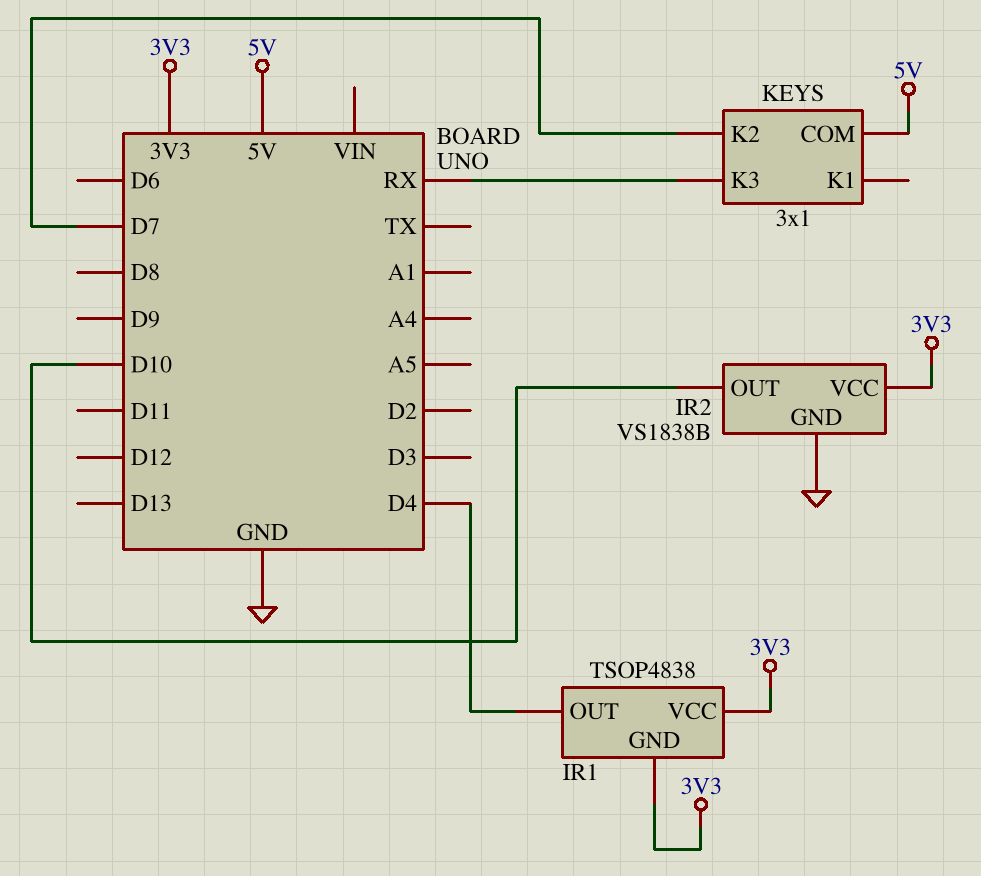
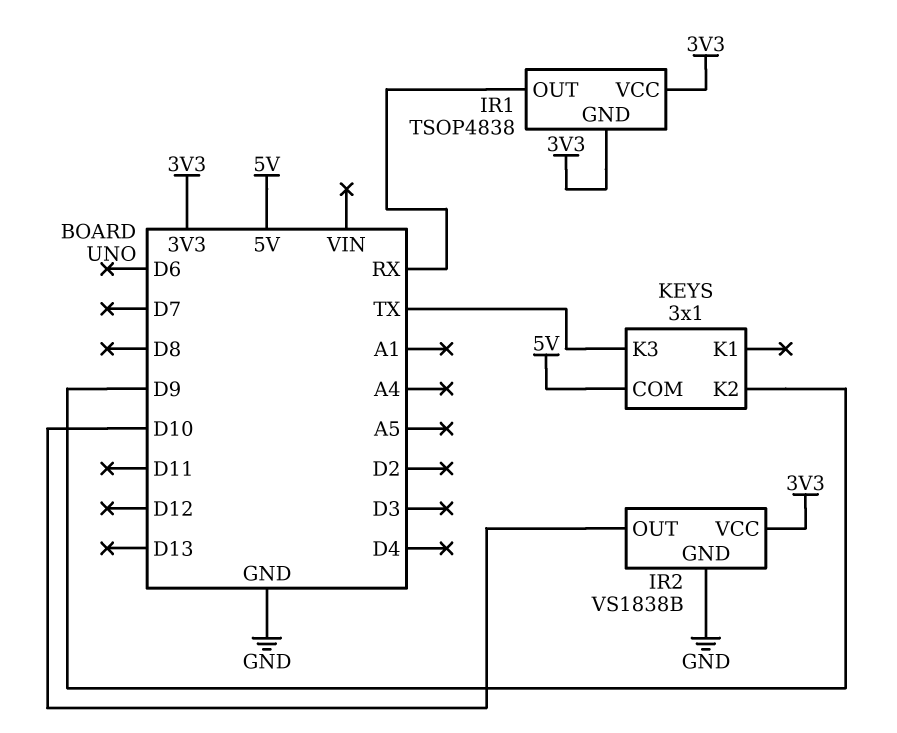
IR1 pin OUT: D4 -> RX
KEYS pin K2: D7 -> D9
KEYS pin K3: RX -> TX

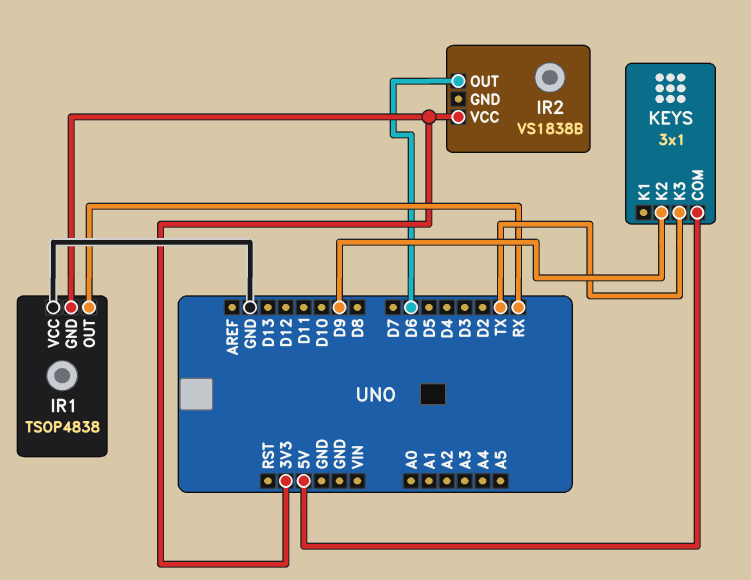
IR1 pin VCC: 3V3 -> GND
IR2 pin GND: GND -> none
IR2 pin OUT: D10 -> D6

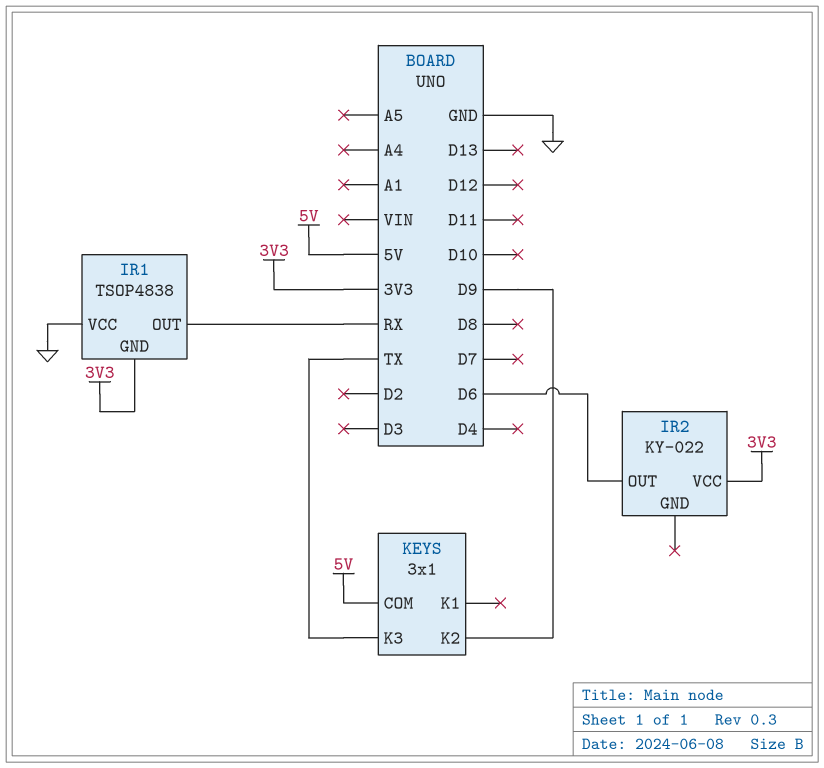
IR2: VS1838B -> KY-022

